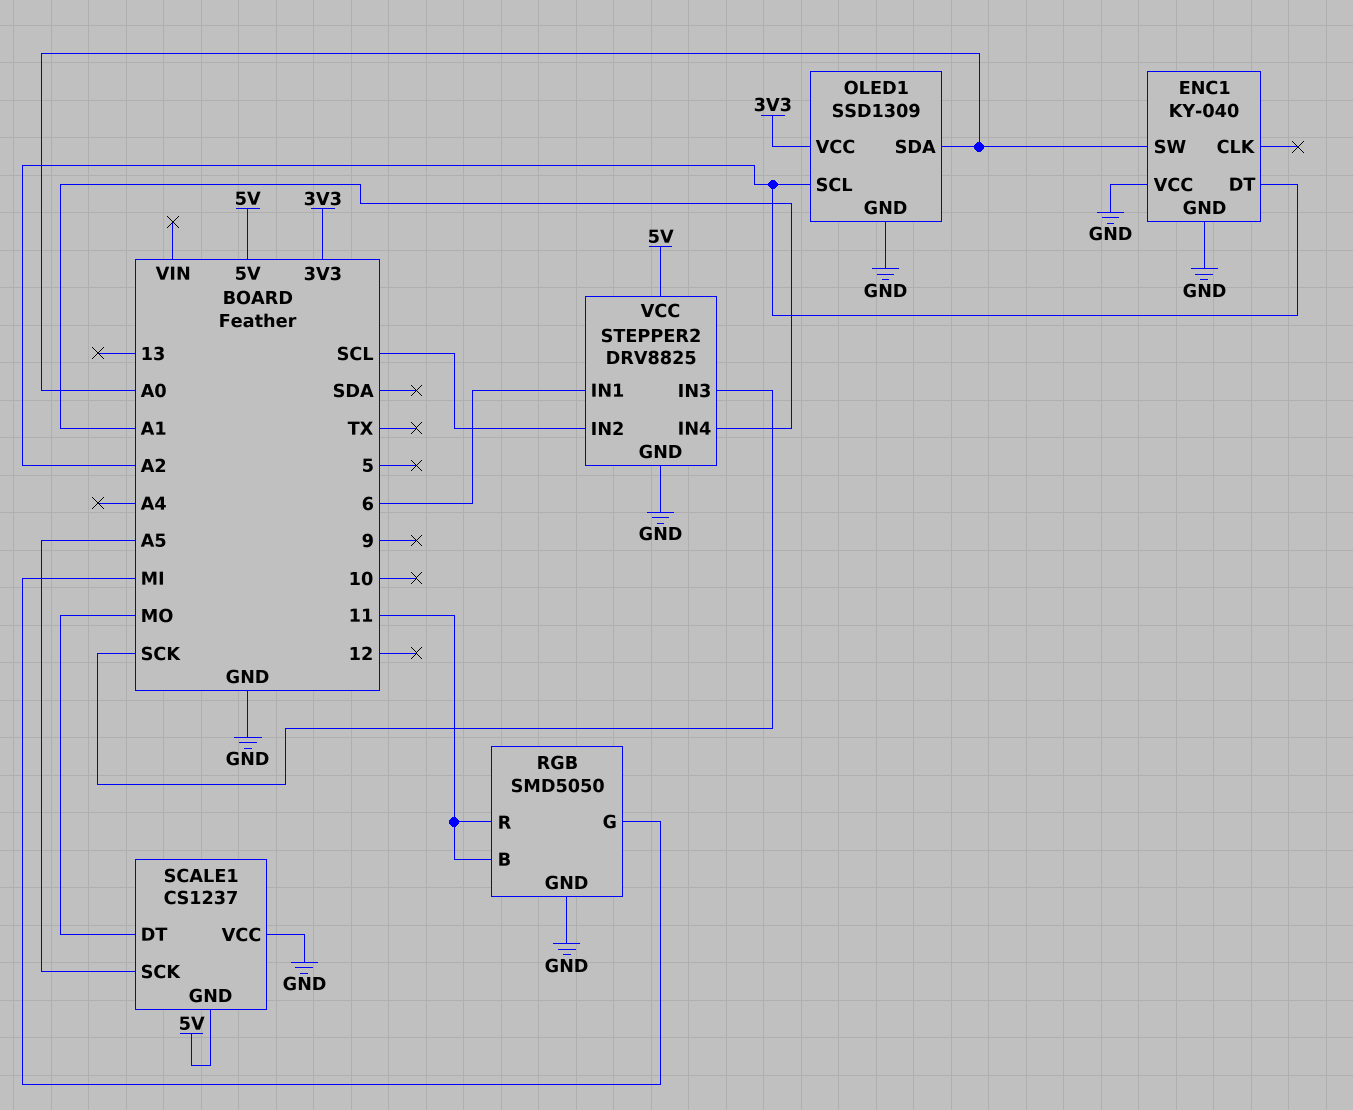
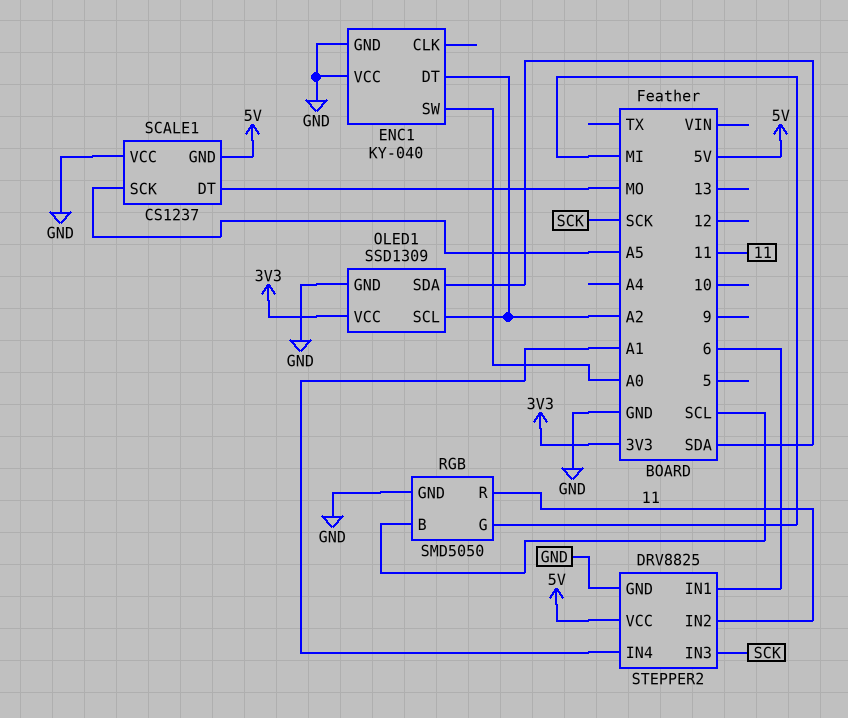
OLED1 pin SDA: A0 -> SDA
RGB pin B: 11 -> SCL
STEPPER2 pin IN2: SCL -> 11

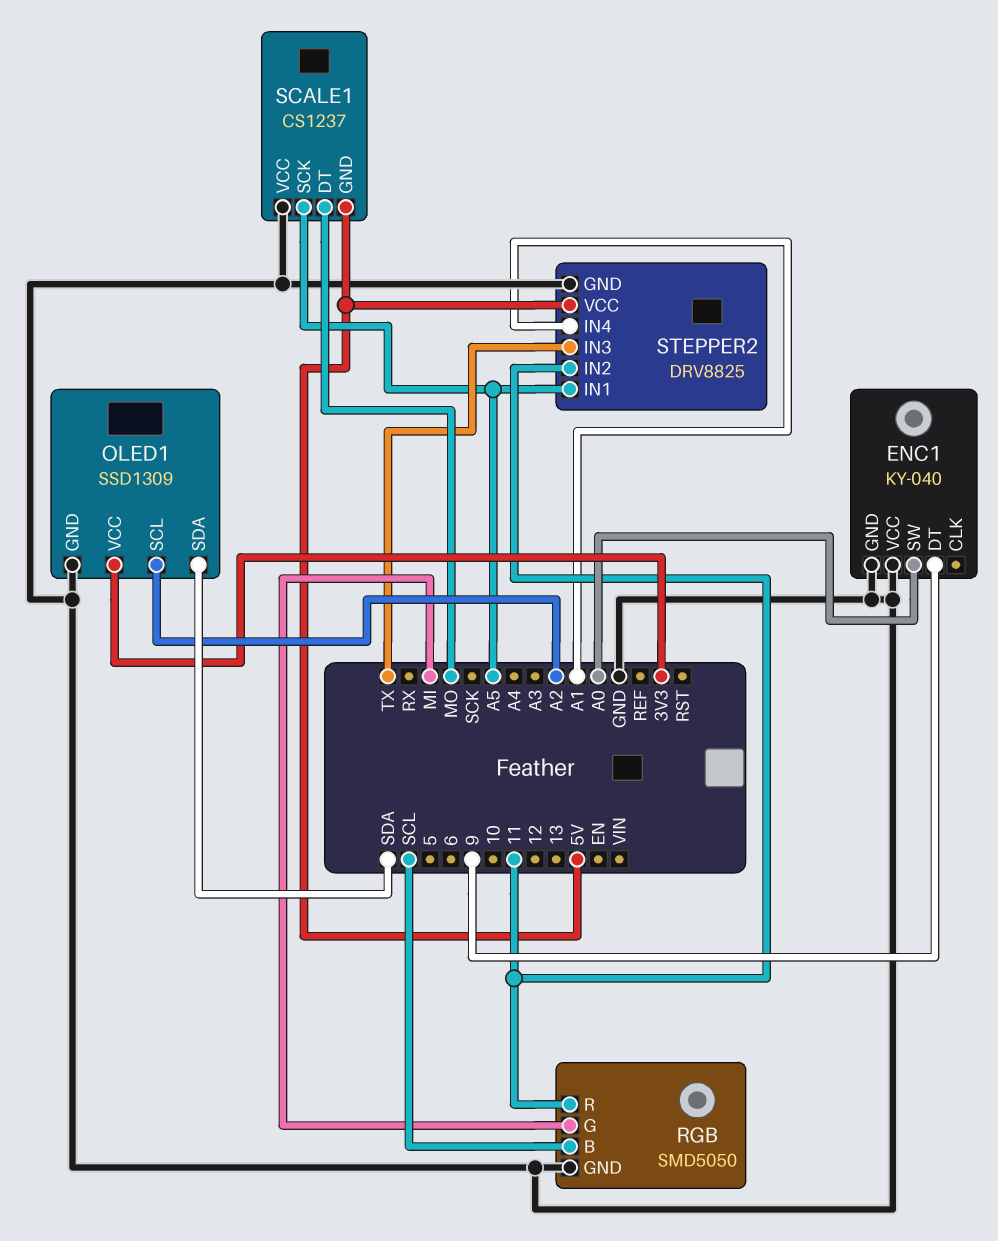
ENC1 pin DT: A2 -> 9
STEPPER2 pin IN1: 6 -> A5
STEPPER2 pin IN3: SCK -> TX

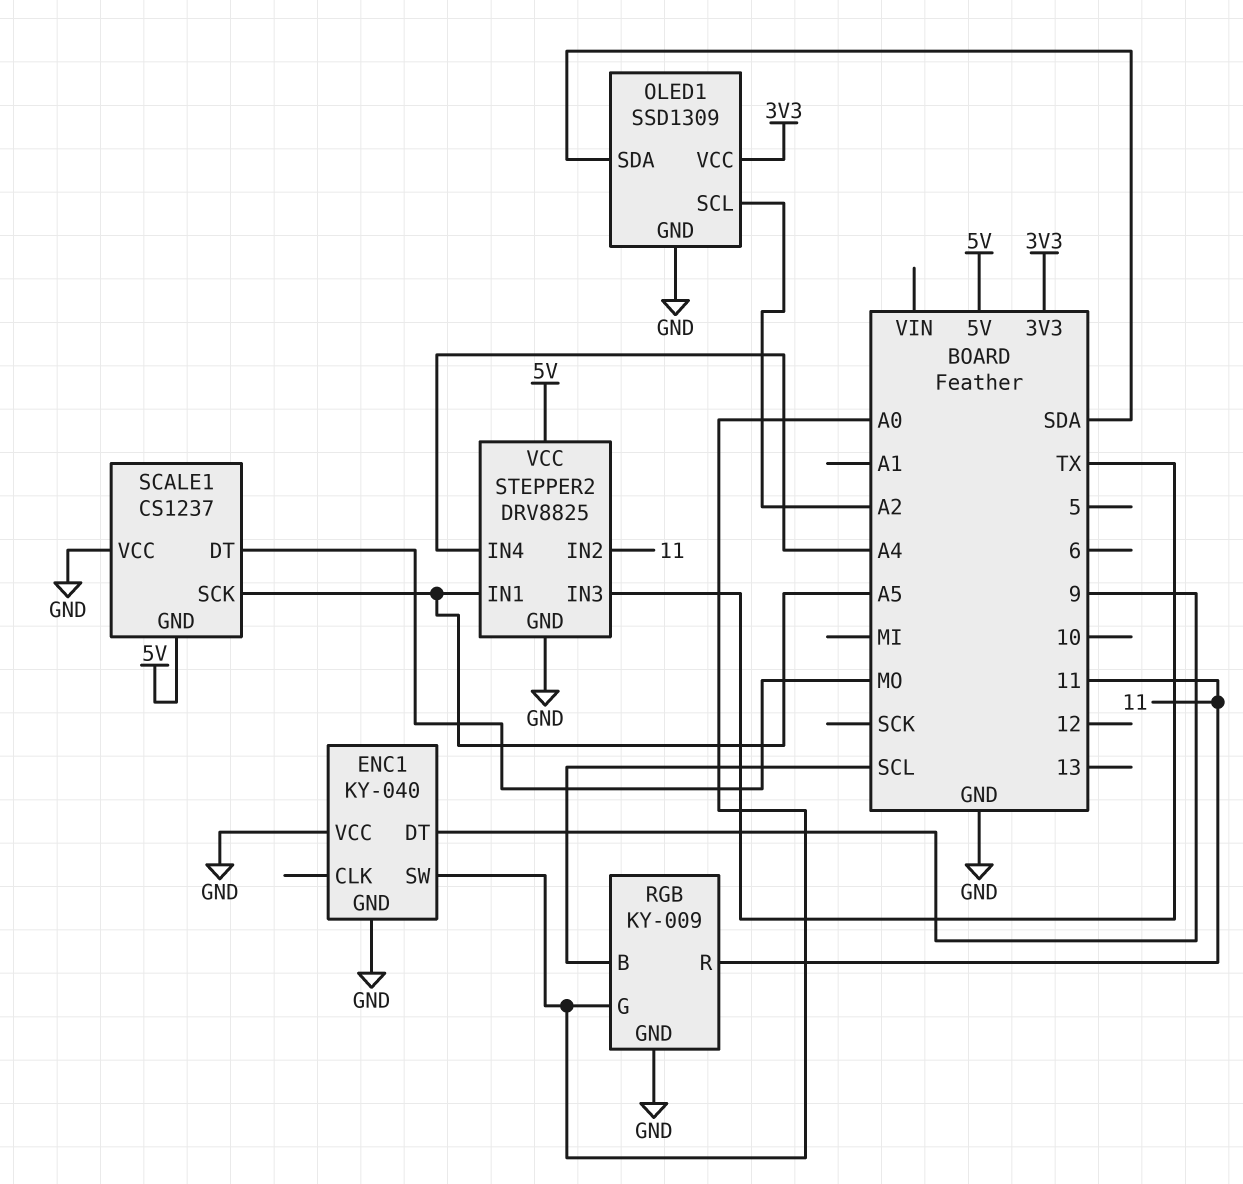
RGB: SMD5050 -> KY-009
RGB pin G: MI -> A0
STEPPER2 pin IN4: A1 -> A4

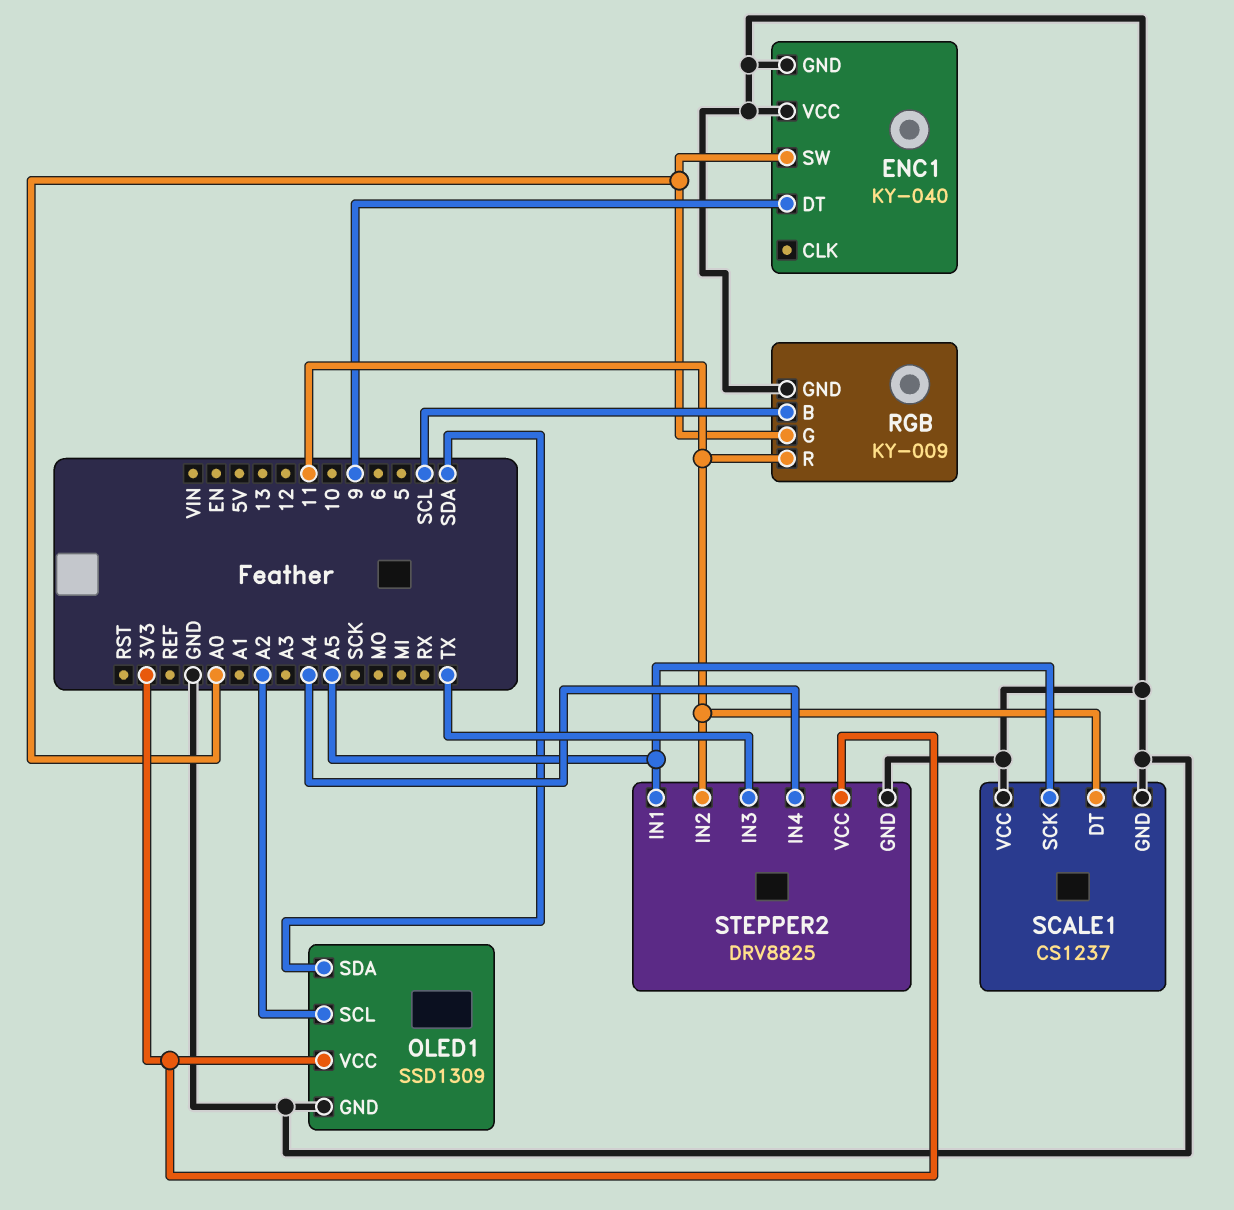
SCALE1 pin DT: MO -> 11
SCALE1 pin GND: 5V -> GND
STEPPER2 pin VCC: 5V -> 3V3

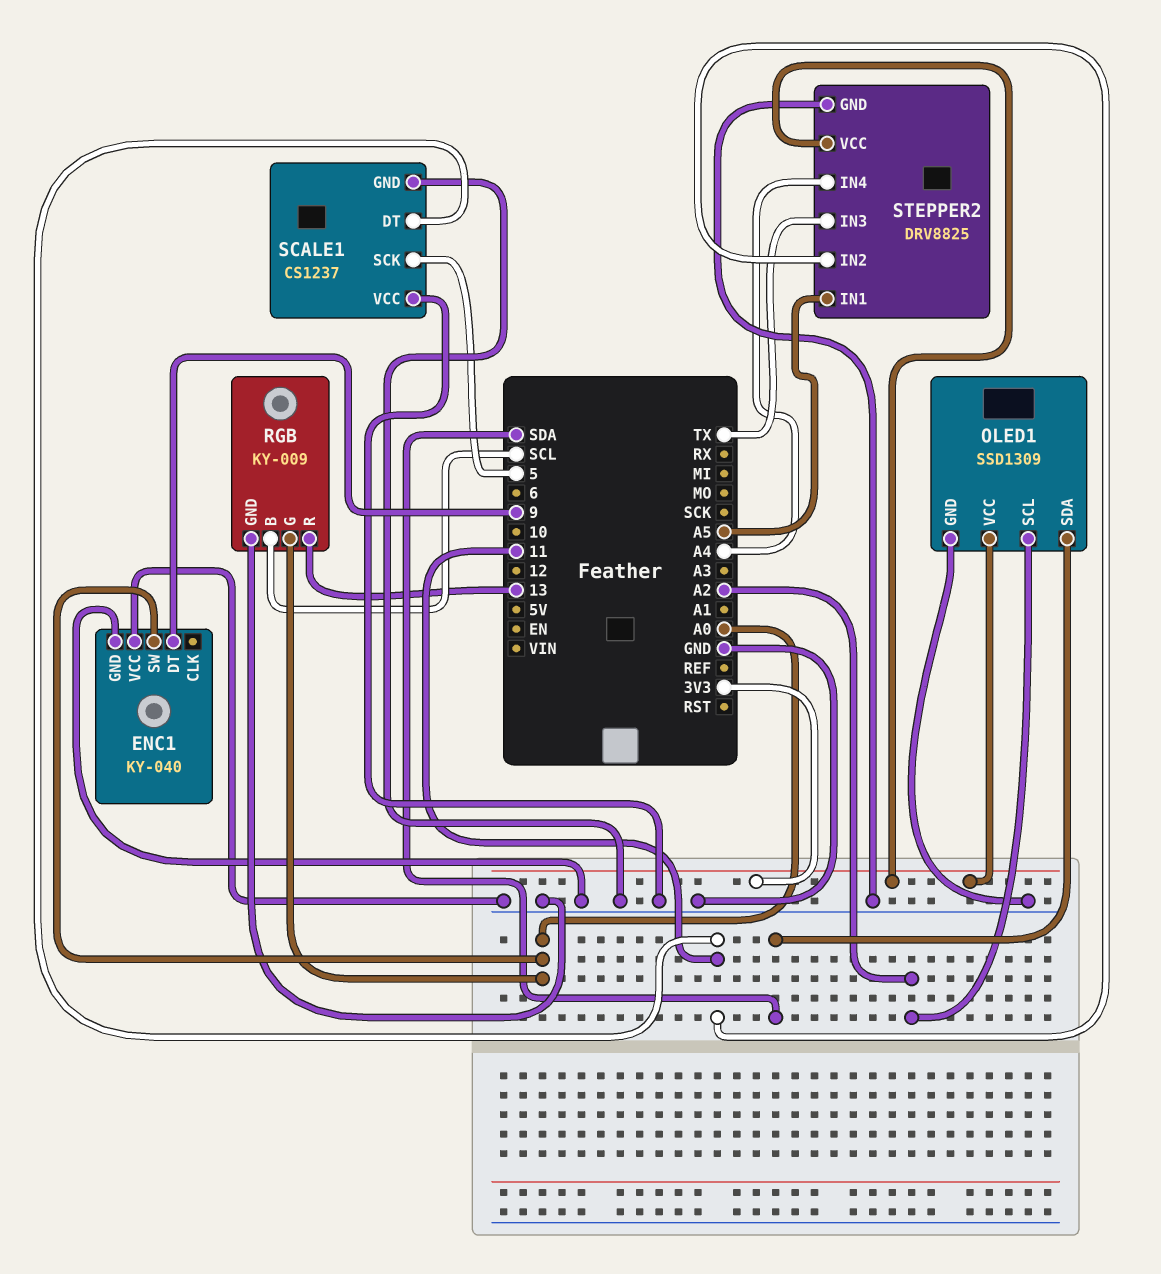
RGB pin R: 11 -> 13
SCALE1 pin SCK: A5 -> 5

